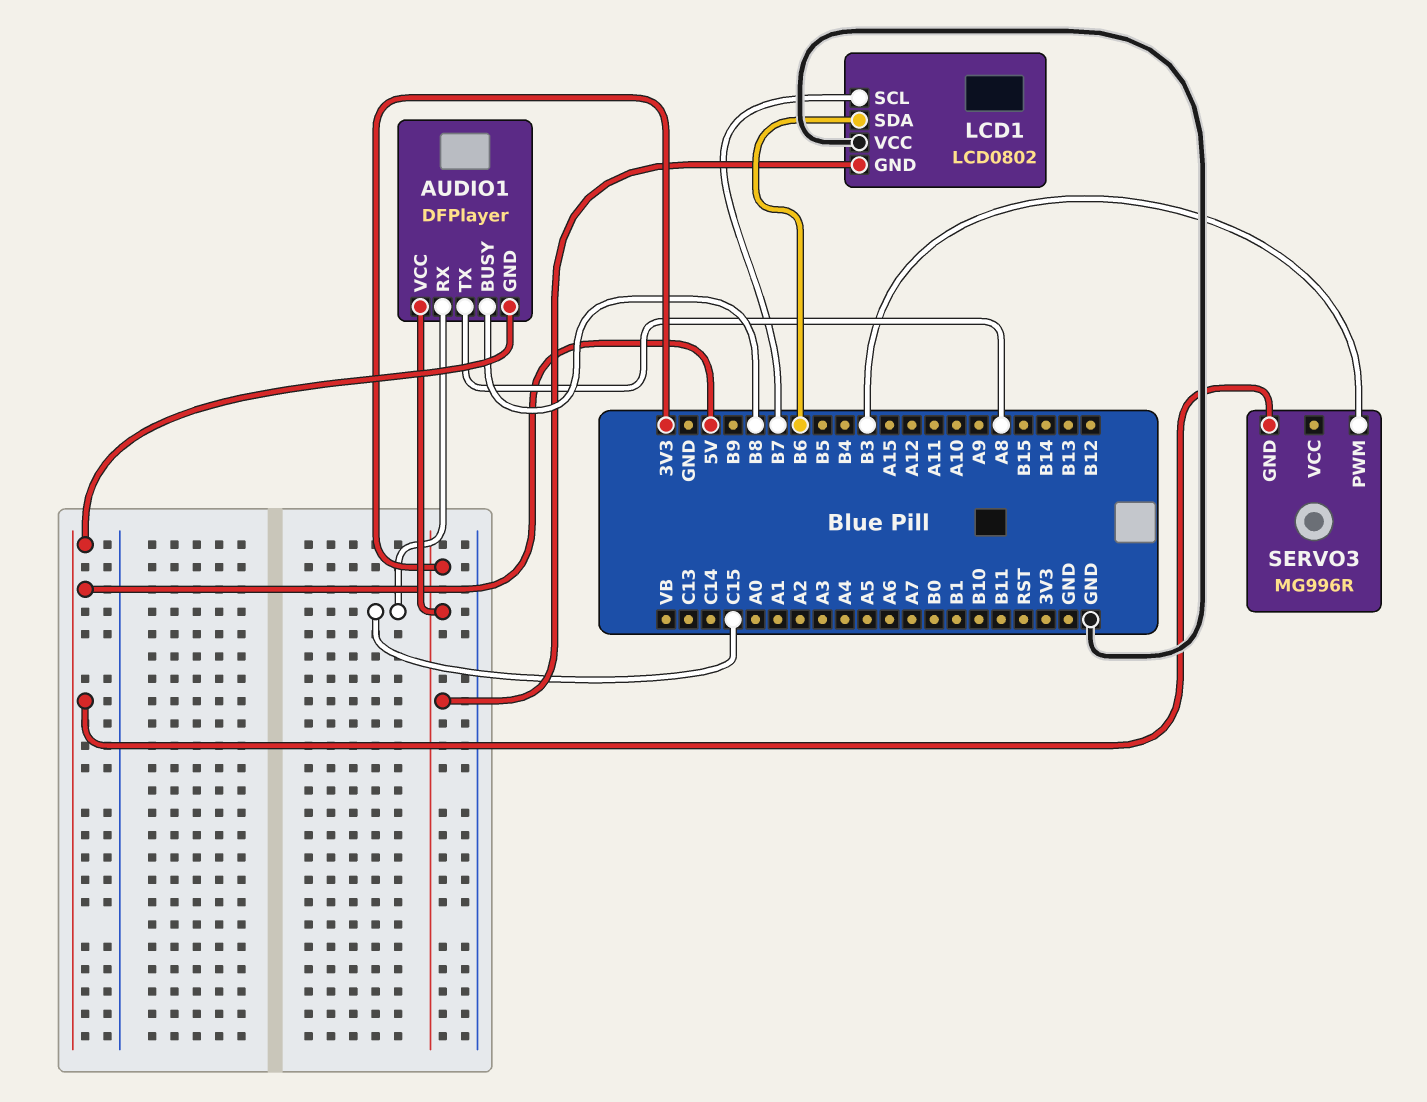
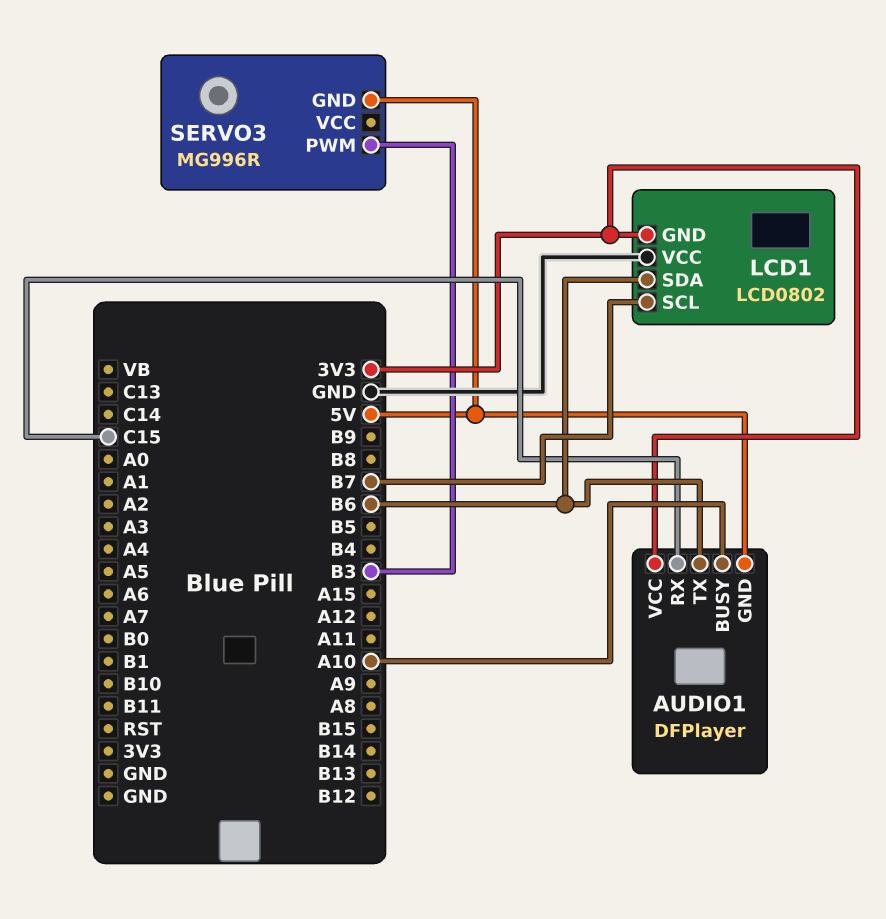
AUDIO1 pin BUSY: B8 -> A10
AUDIO1 pin TX: A8 -> B6

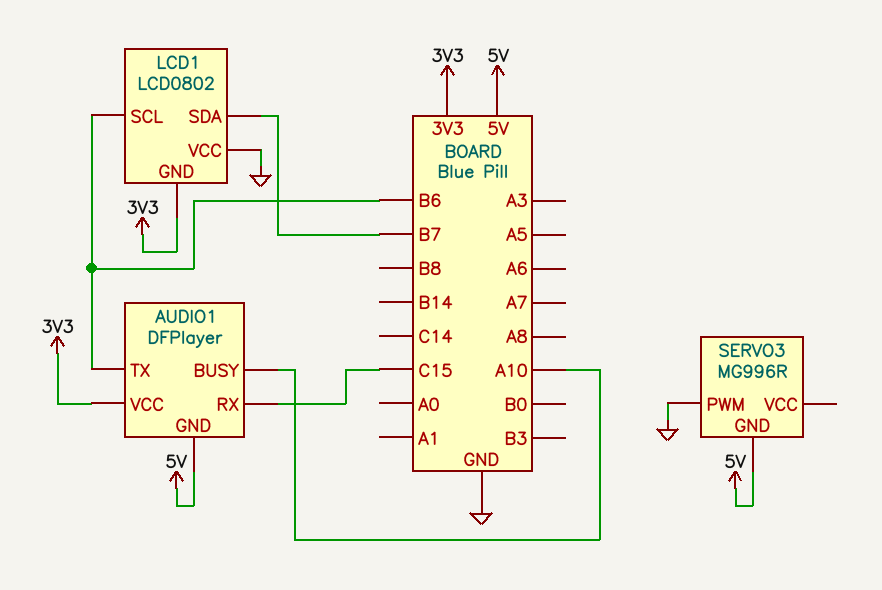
LCD1 pin SCL: B7 -> B6
LCD1 pin SDA: B6 -> B7
SERVO3 pin PWM: B3 -> GND

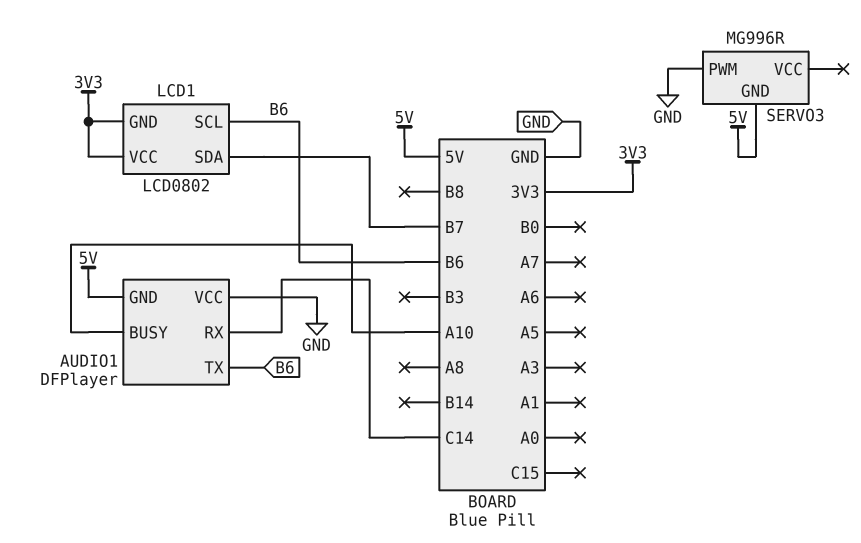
AUDIO1 pin RX: C15 -> C14
AUDIO1 pin VCC: 3V3 -> GND
LCD1 pin VCC: GND -> 3V3

